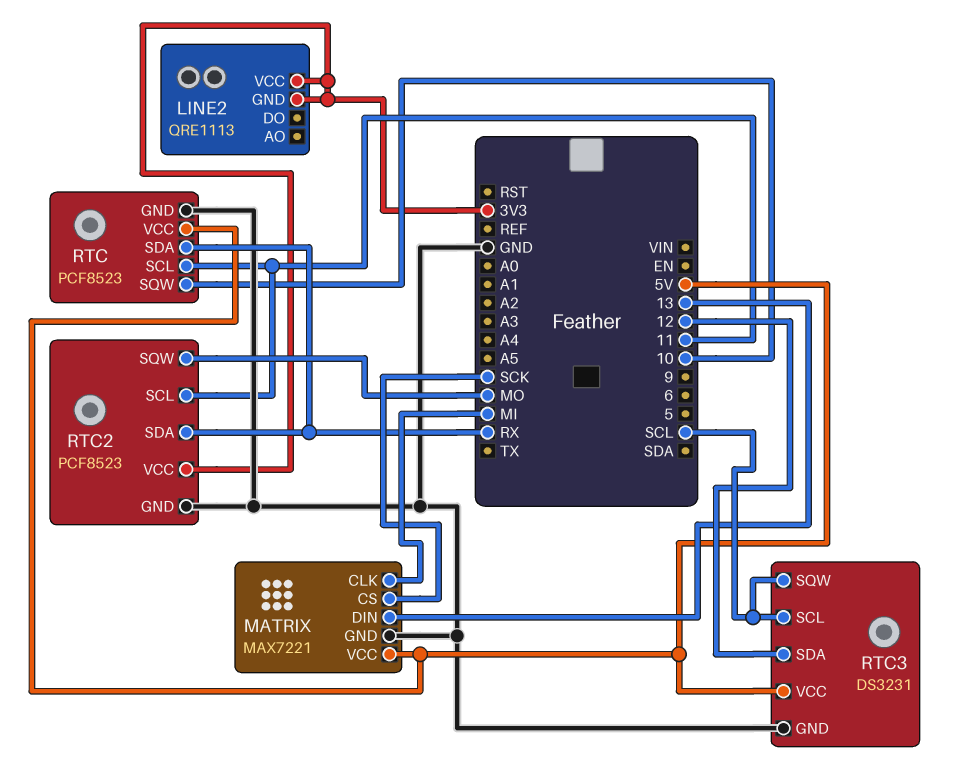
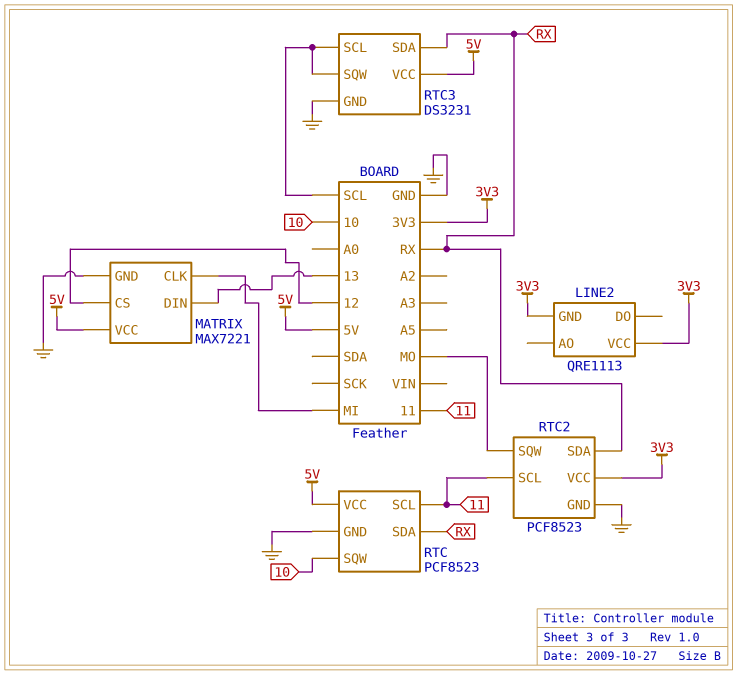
MATRIX pin CS: SCK -> 12
RTC3 pin SDA: 12 -> RX

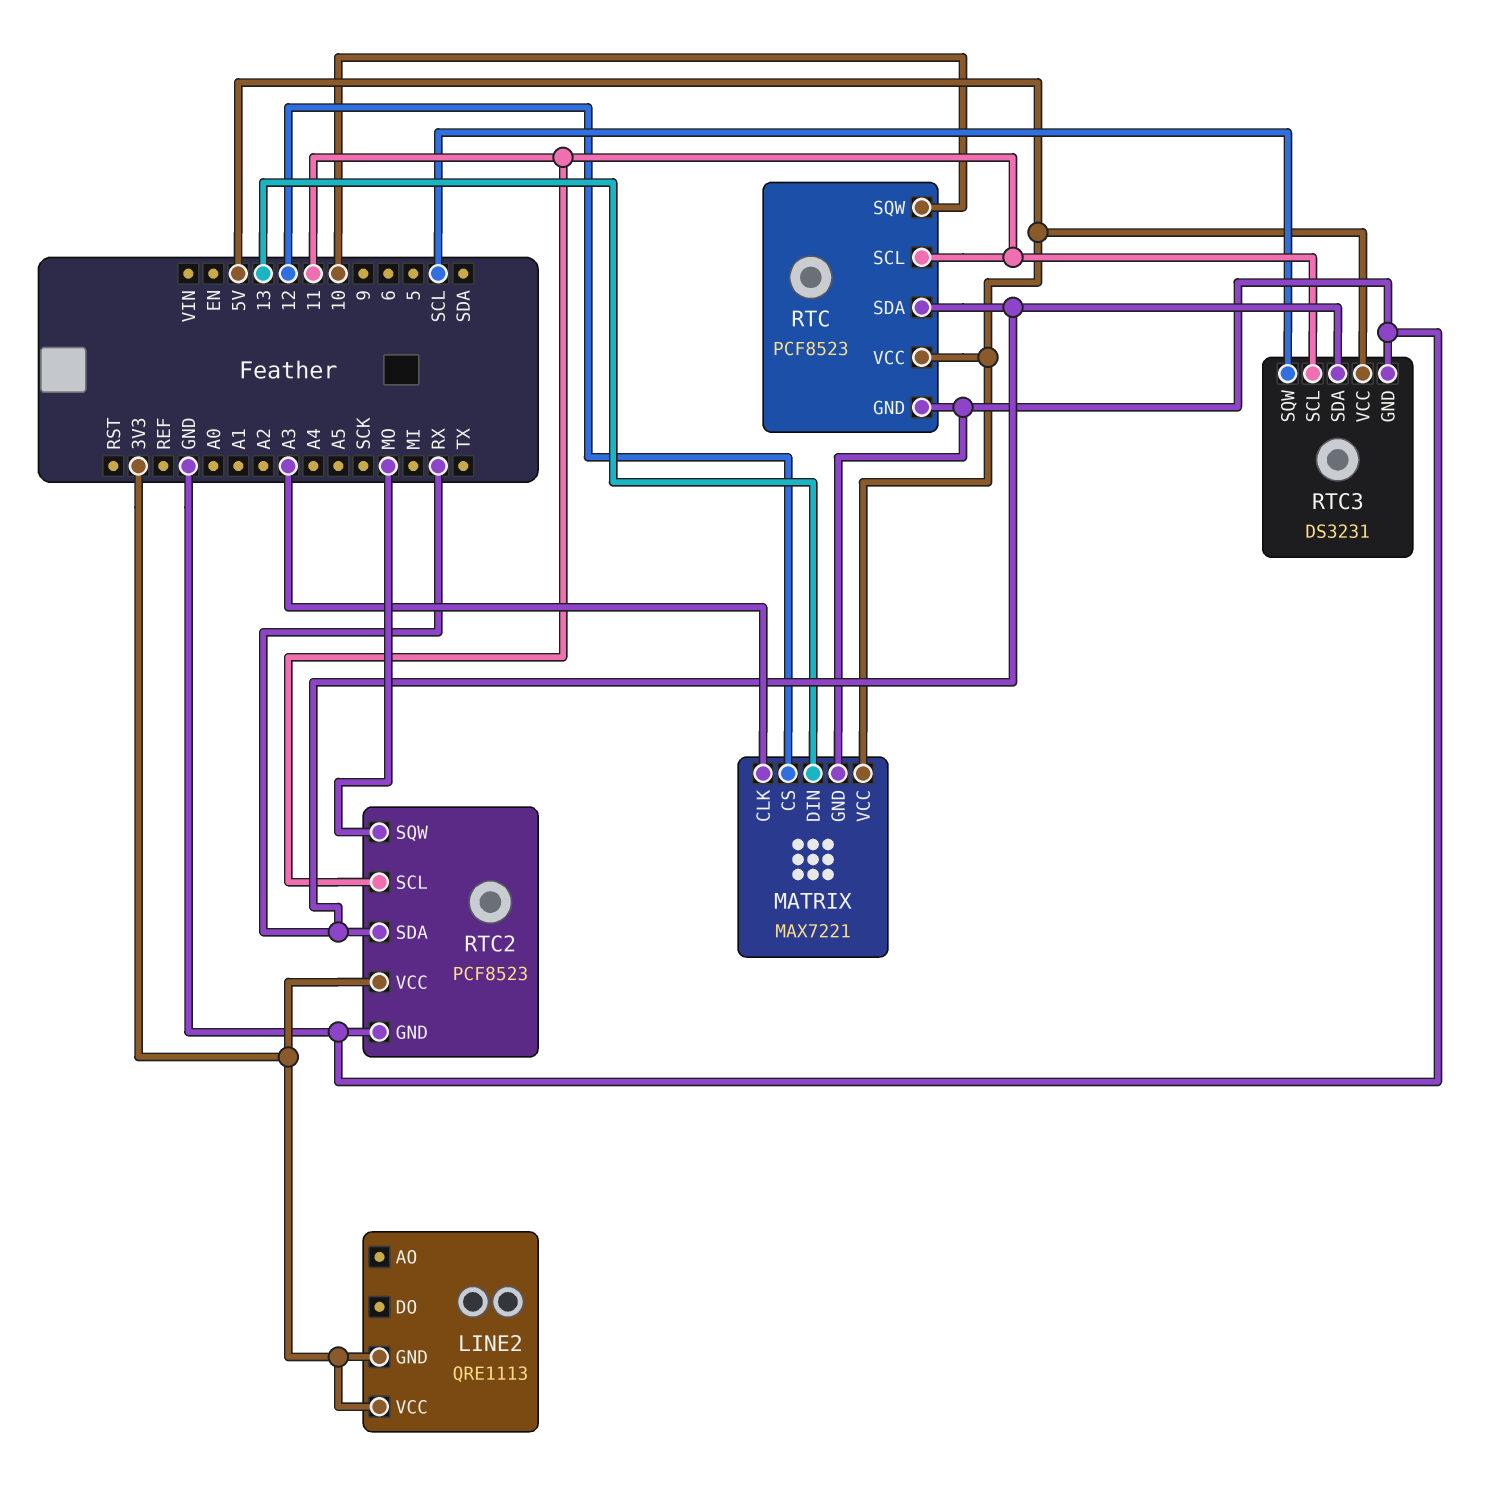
MATRIX pin CLK: MI -> A3
RTC3 pin SCL: SCL -> 11

